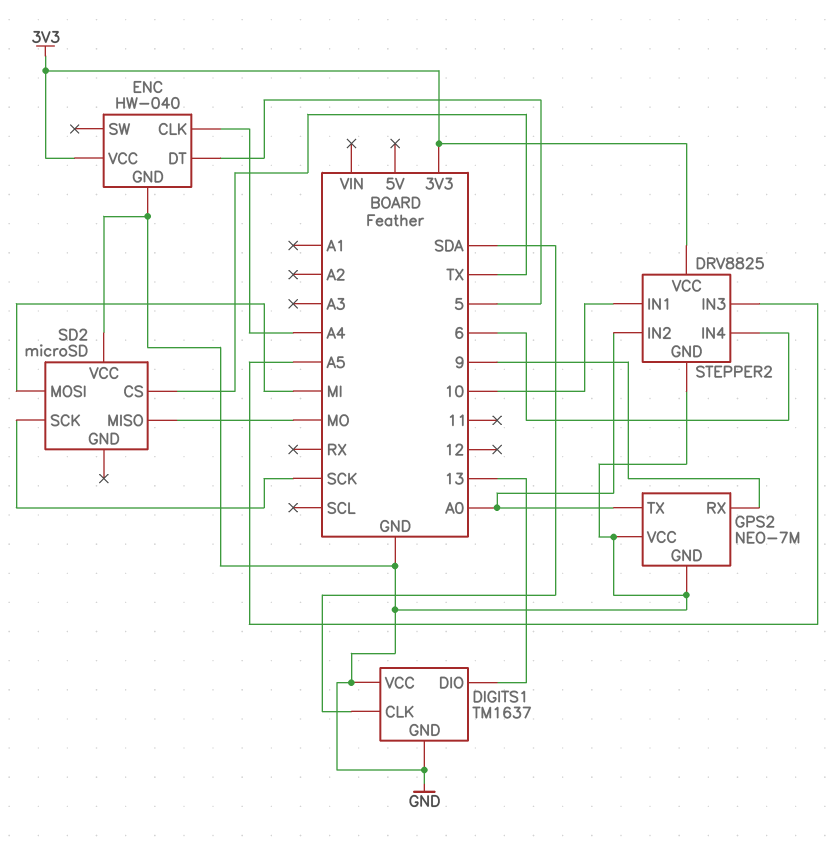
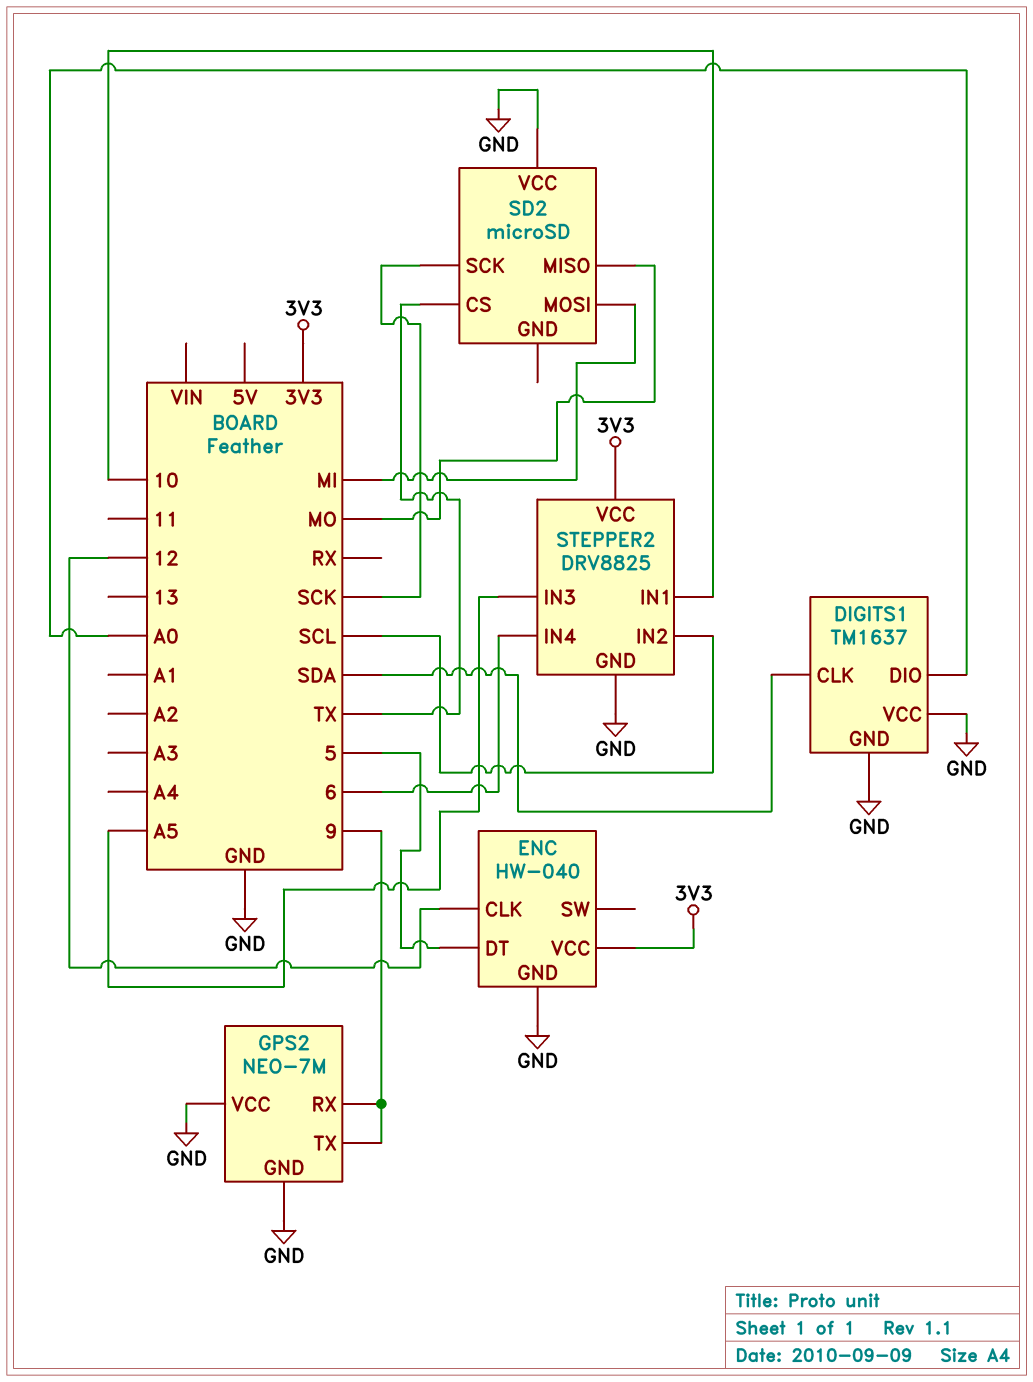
DIGITS1 pin DIO: 13 -> A0
ENC pin CLK: A4 -> 12
GPS2 pin TX: A0 -> 9
STEPPER2 pin IN2: A0 -> SCL

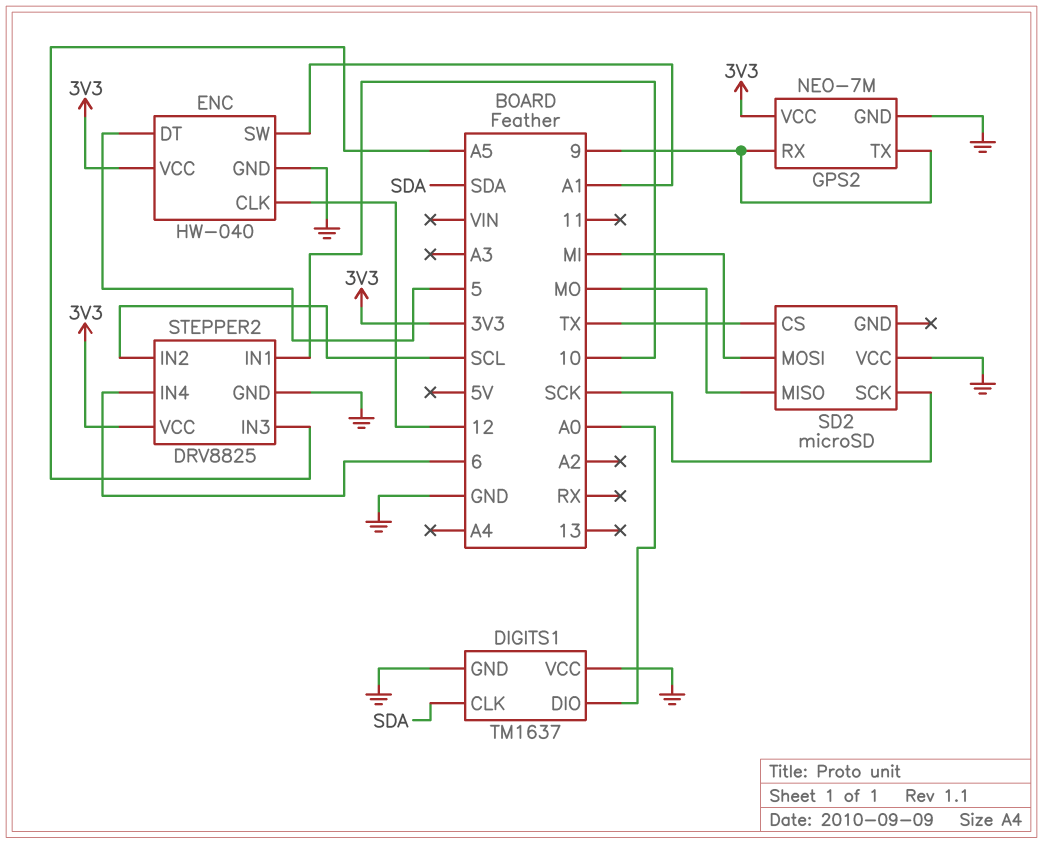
ENC pin SW: none -> A1
GPS2 pin VCC: GND -> 3V3

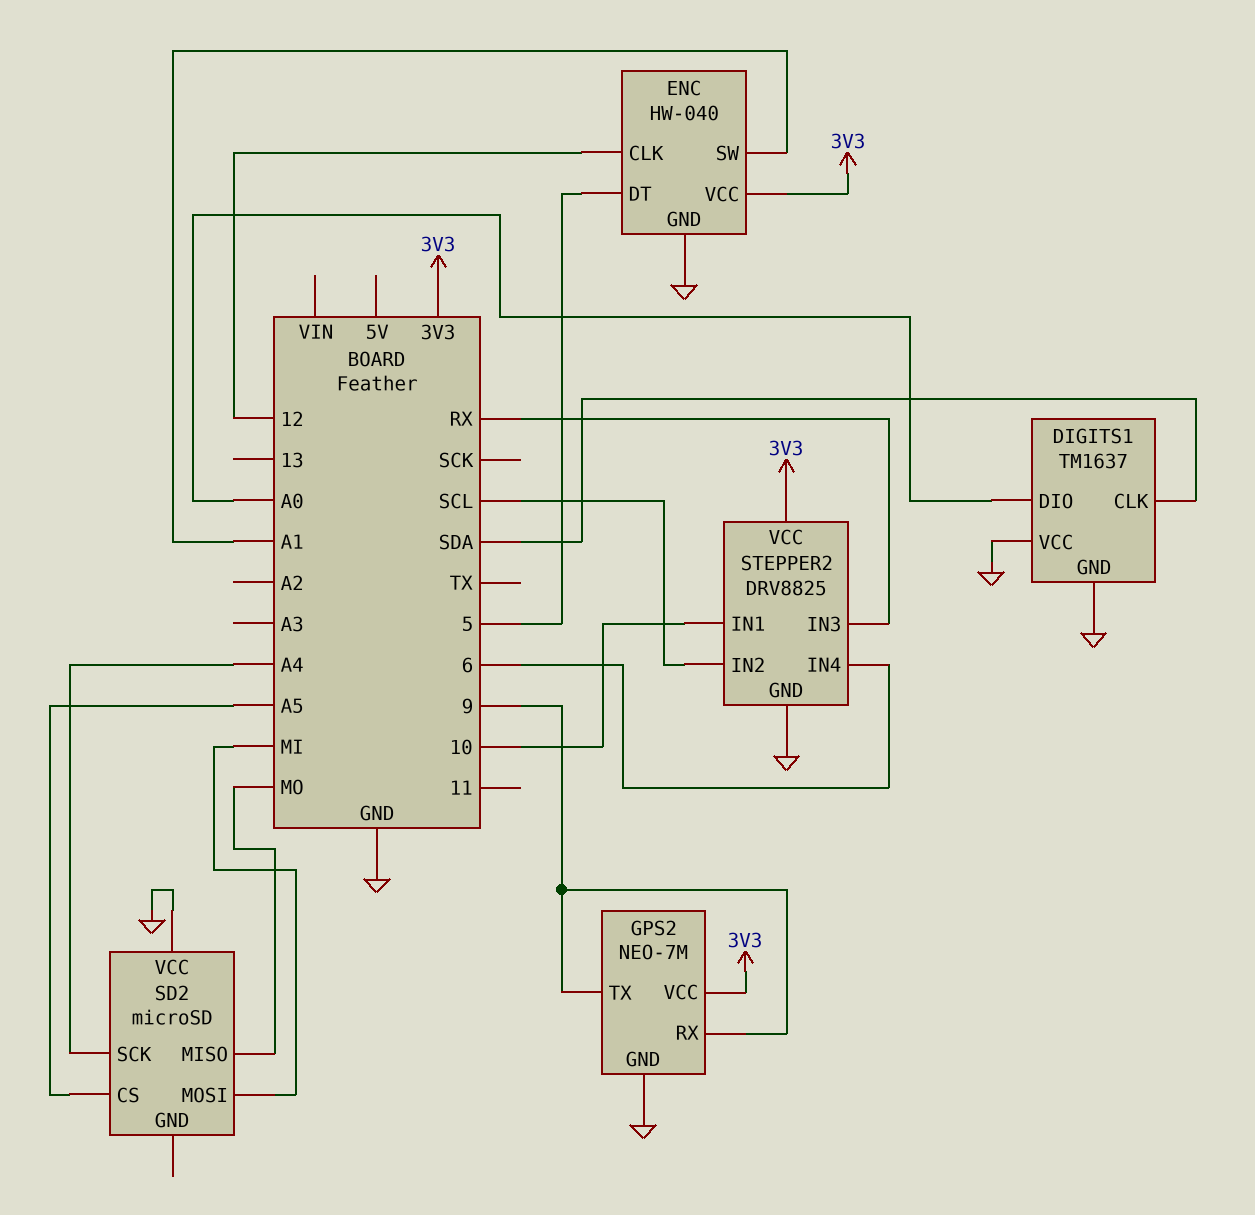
SD2 pin CS: TX -> A5
SD2 pin SCK: SCK -> A4
STEPPER2 pin IN3: A5 -> RX

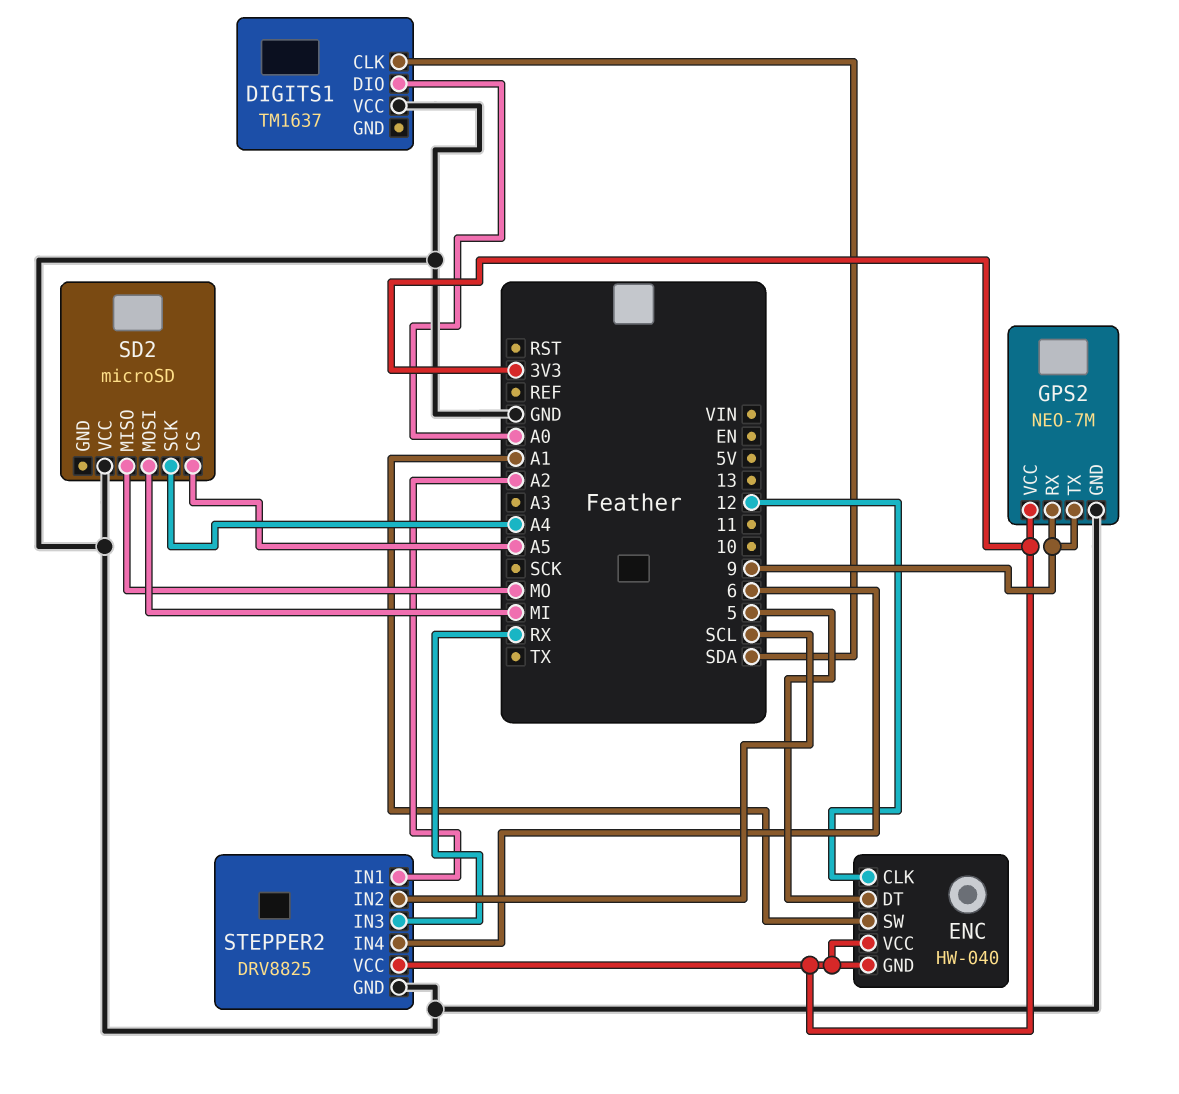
DIGITS1 pin GND: GND -> none
ENC pin GND: GND -> 3V3
STEPPER2 pin IN1: 10 -> A2

